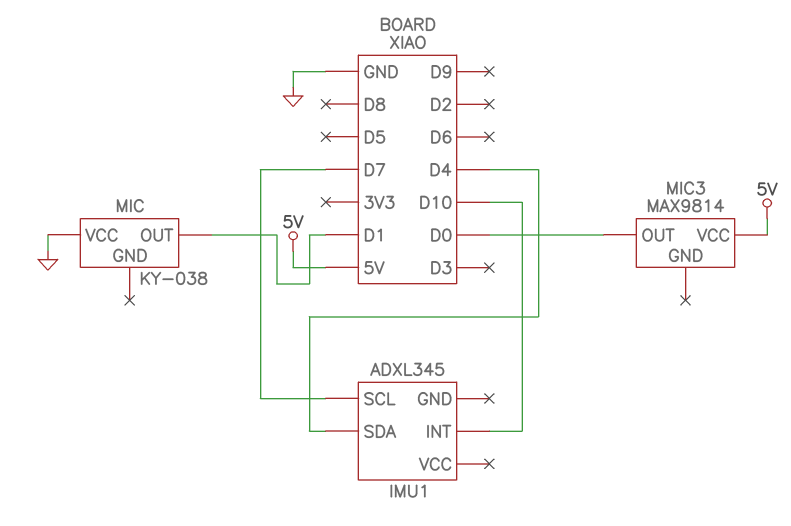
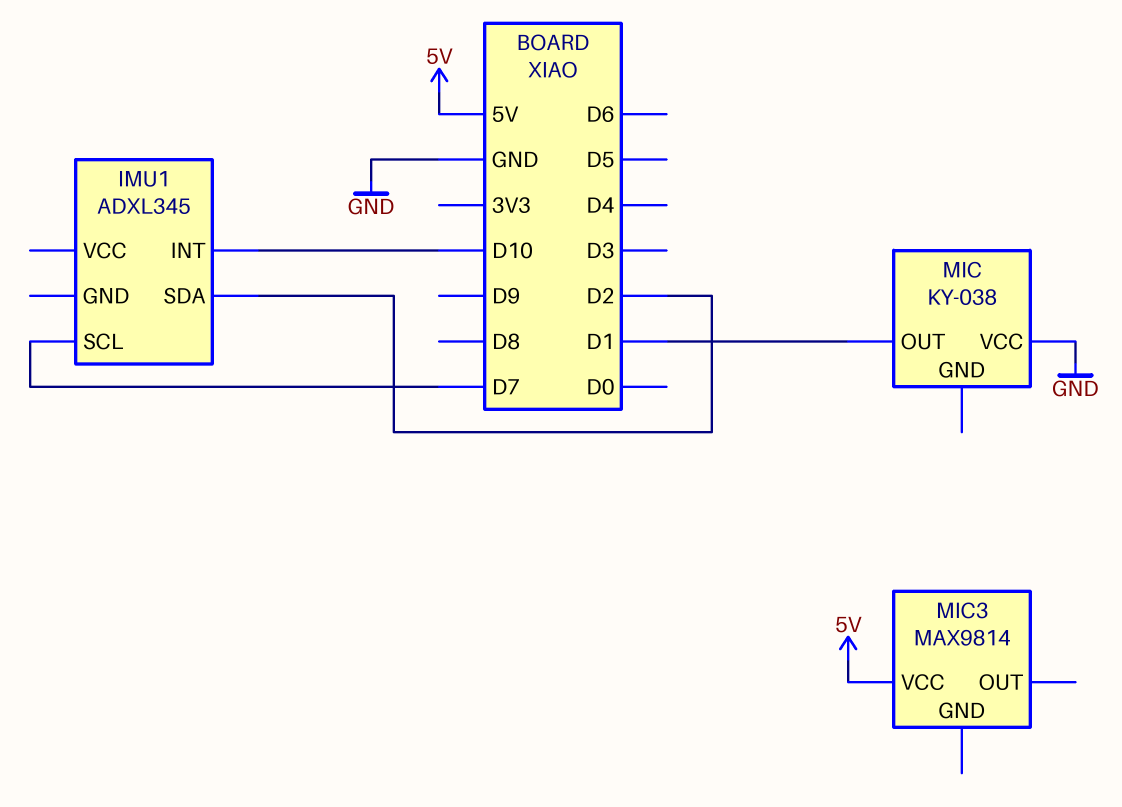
IMU1 pin SDA: D4 -> D2
MIC3 pin OUT: D0 -> none

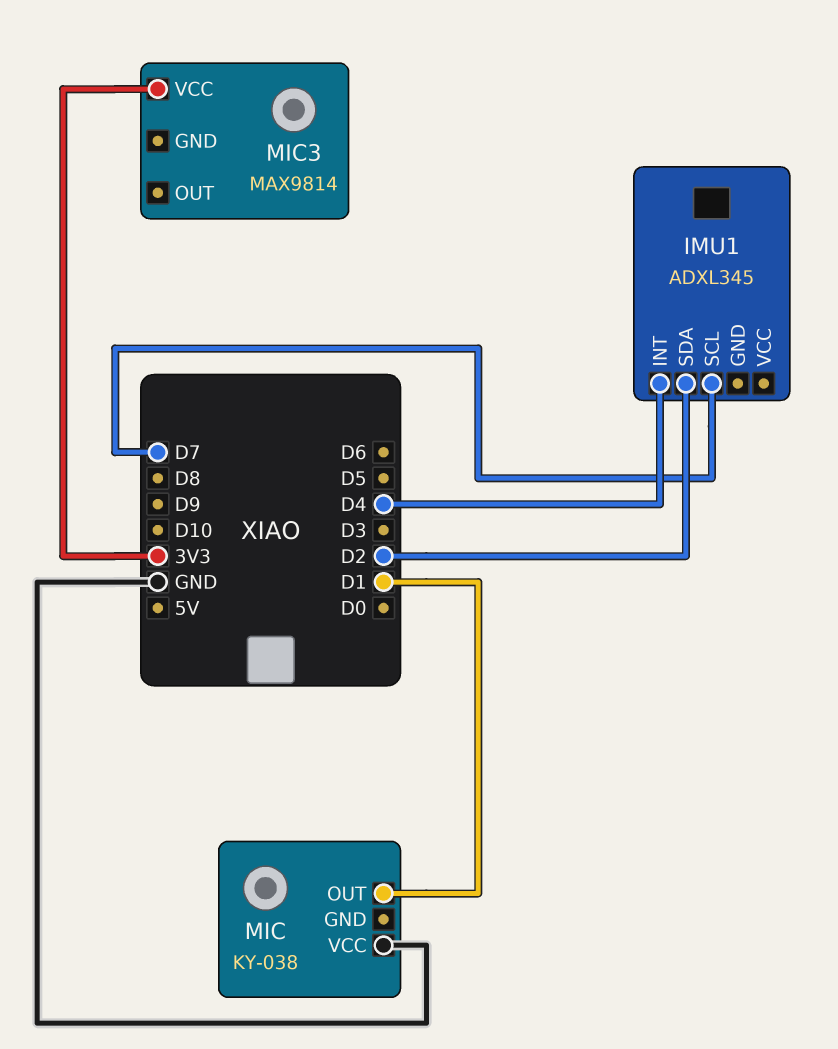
IMU1 pin INT: D10 -> D4
MIC3 pin VCC: 5V -> 3V3

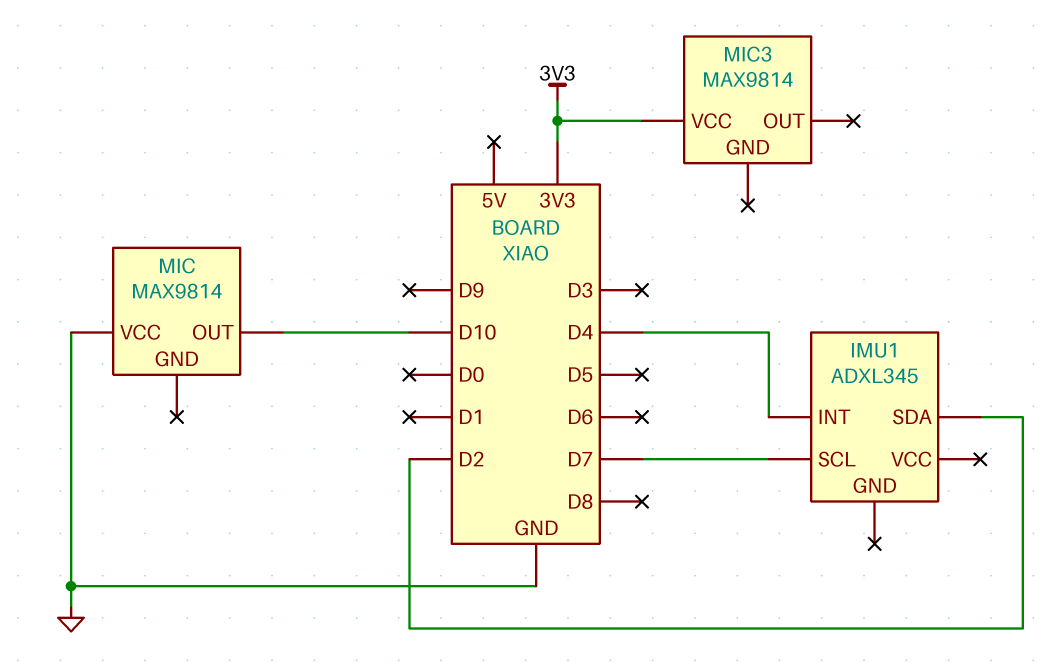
MIC: KY-038 -> MAX9814
MIC pin OUT: D1 -> D10

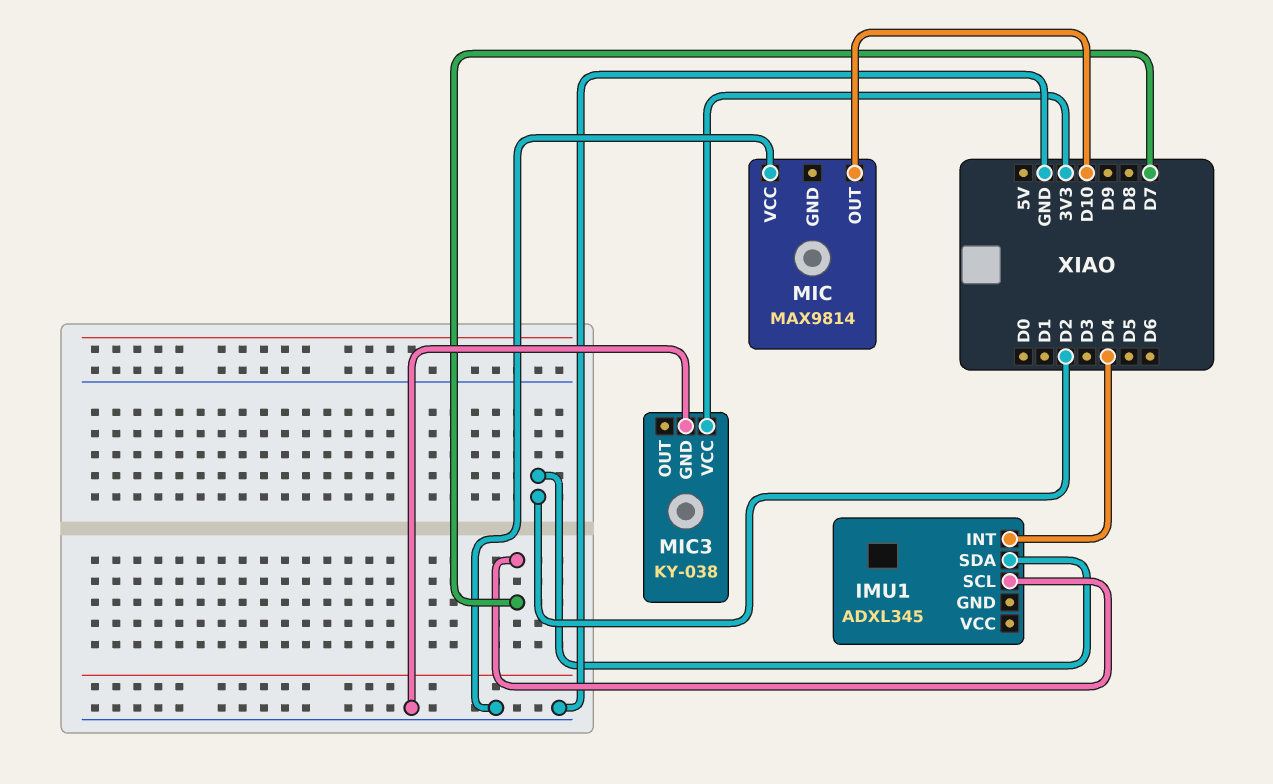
MIC3: MAX9814 -> KY-038
MIC3 pin GND: none -> GND

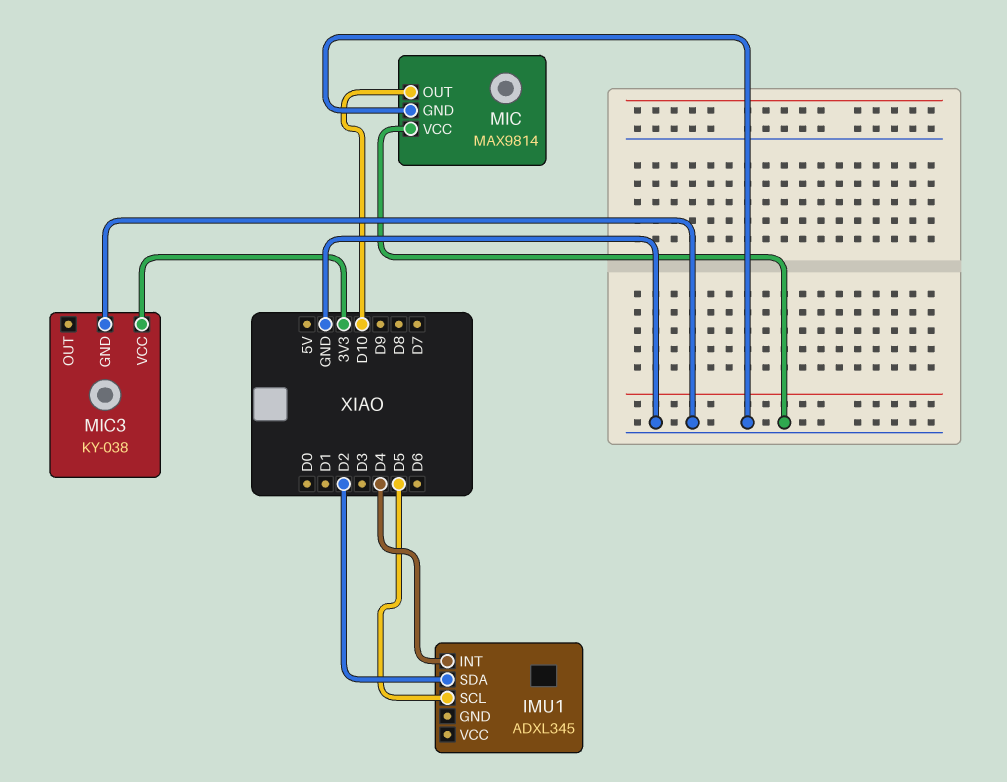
IMU1 pin SCL: D7 -> D5
MIC pin GND: none -> GND

